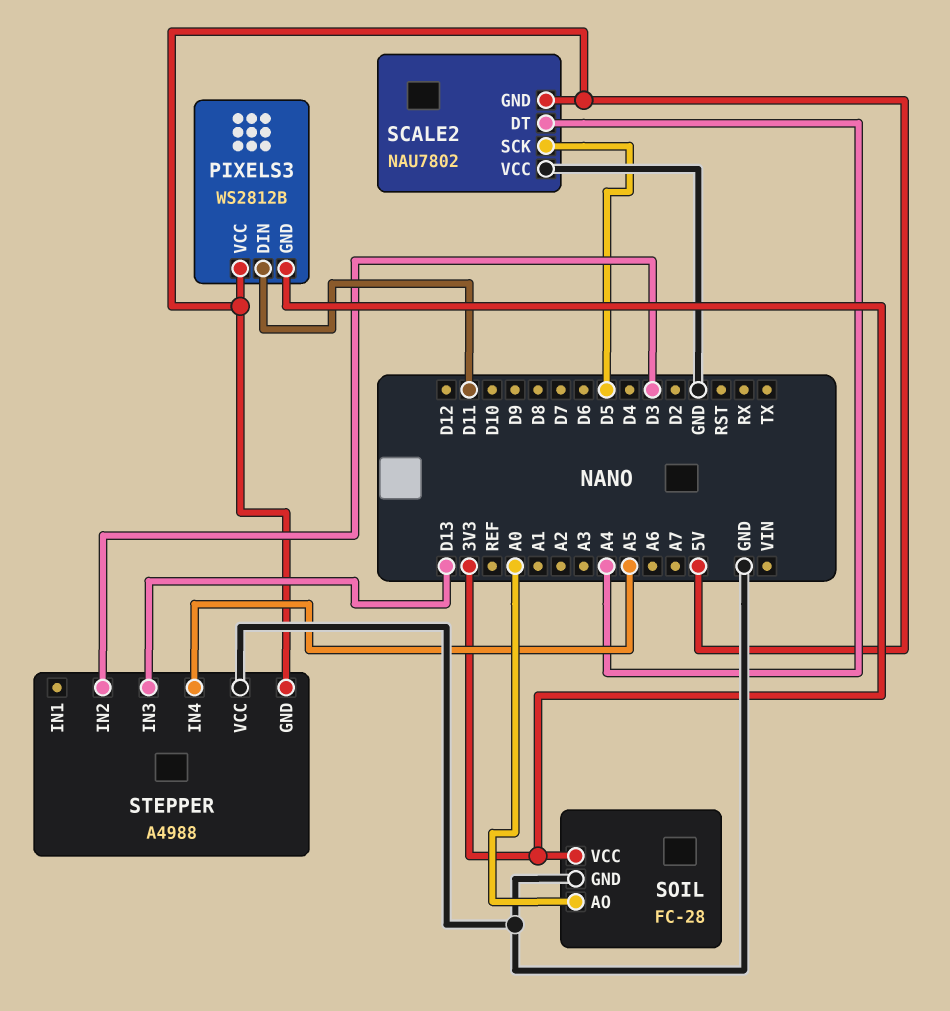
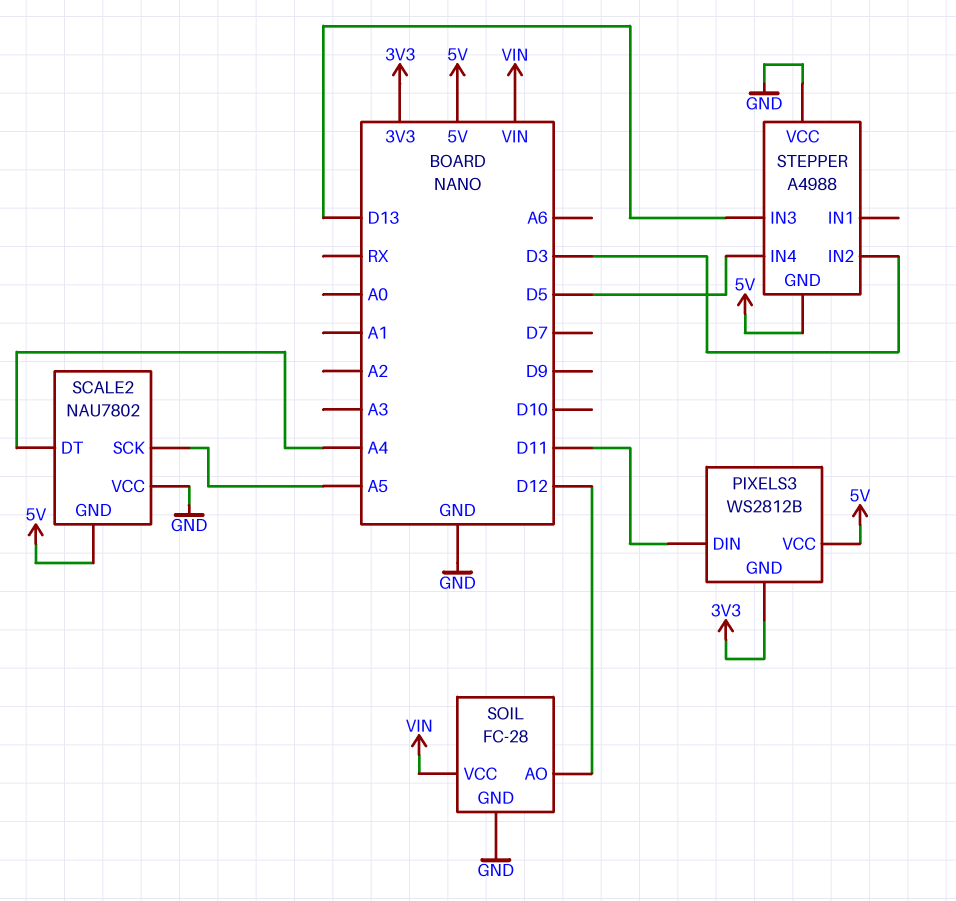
SCALE2 pin SCK: D5 -> A5
SOIL pin AO: A0 -> D12
SOIL pin VCC: 3V3 -> VIN
STEPPER pin IN4: A5 -> D5

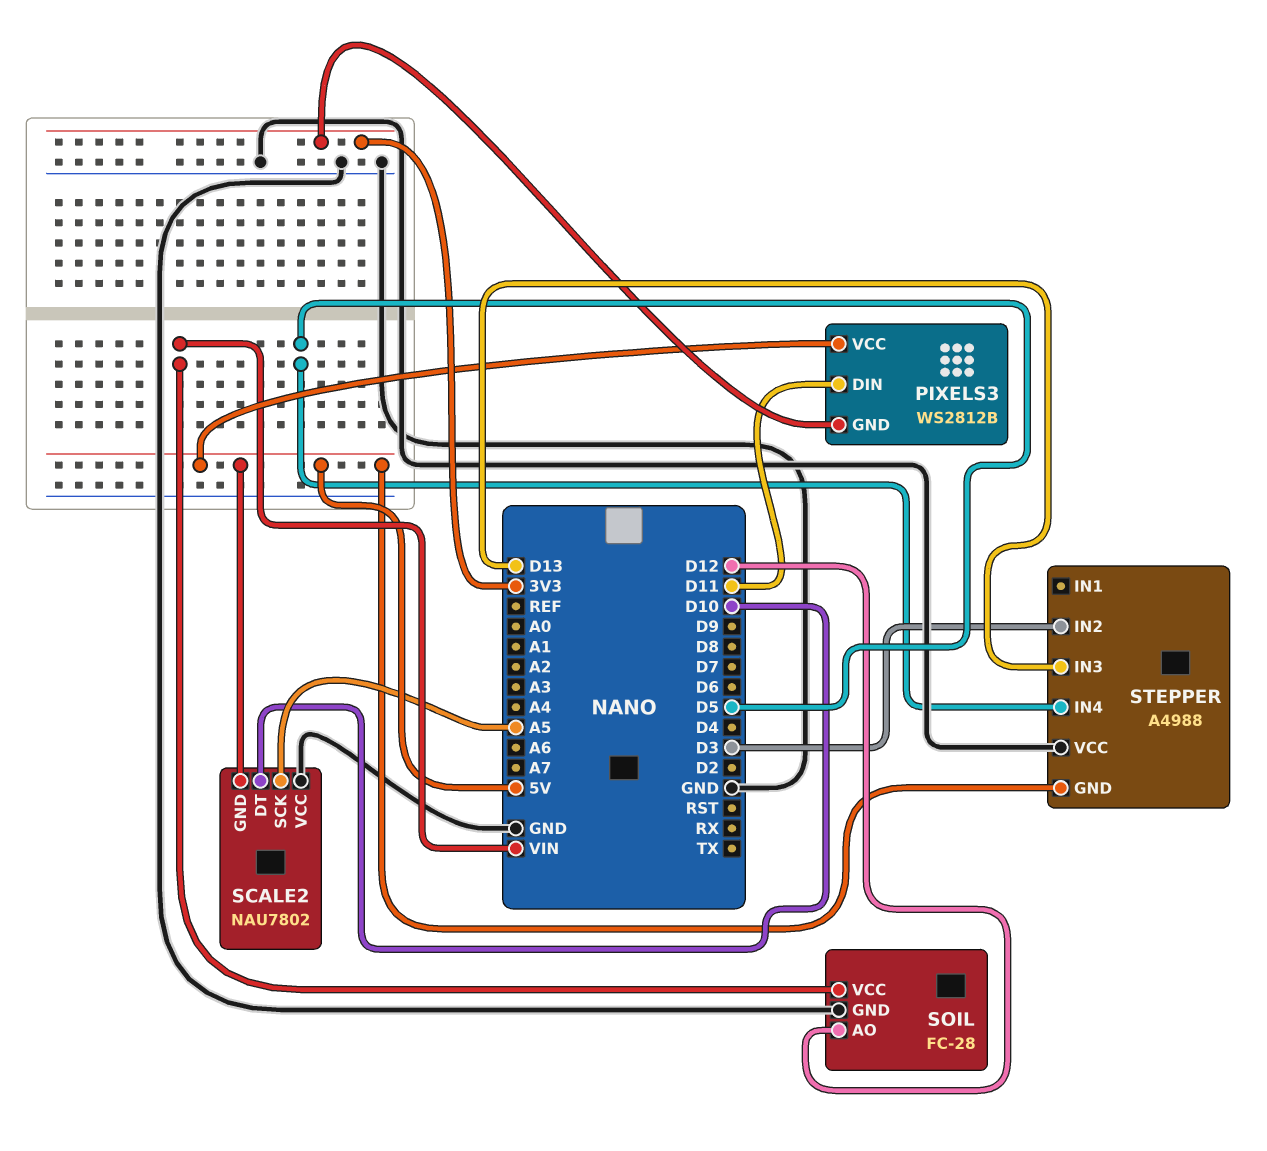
SCALE2 pin DT: A4 -> D10

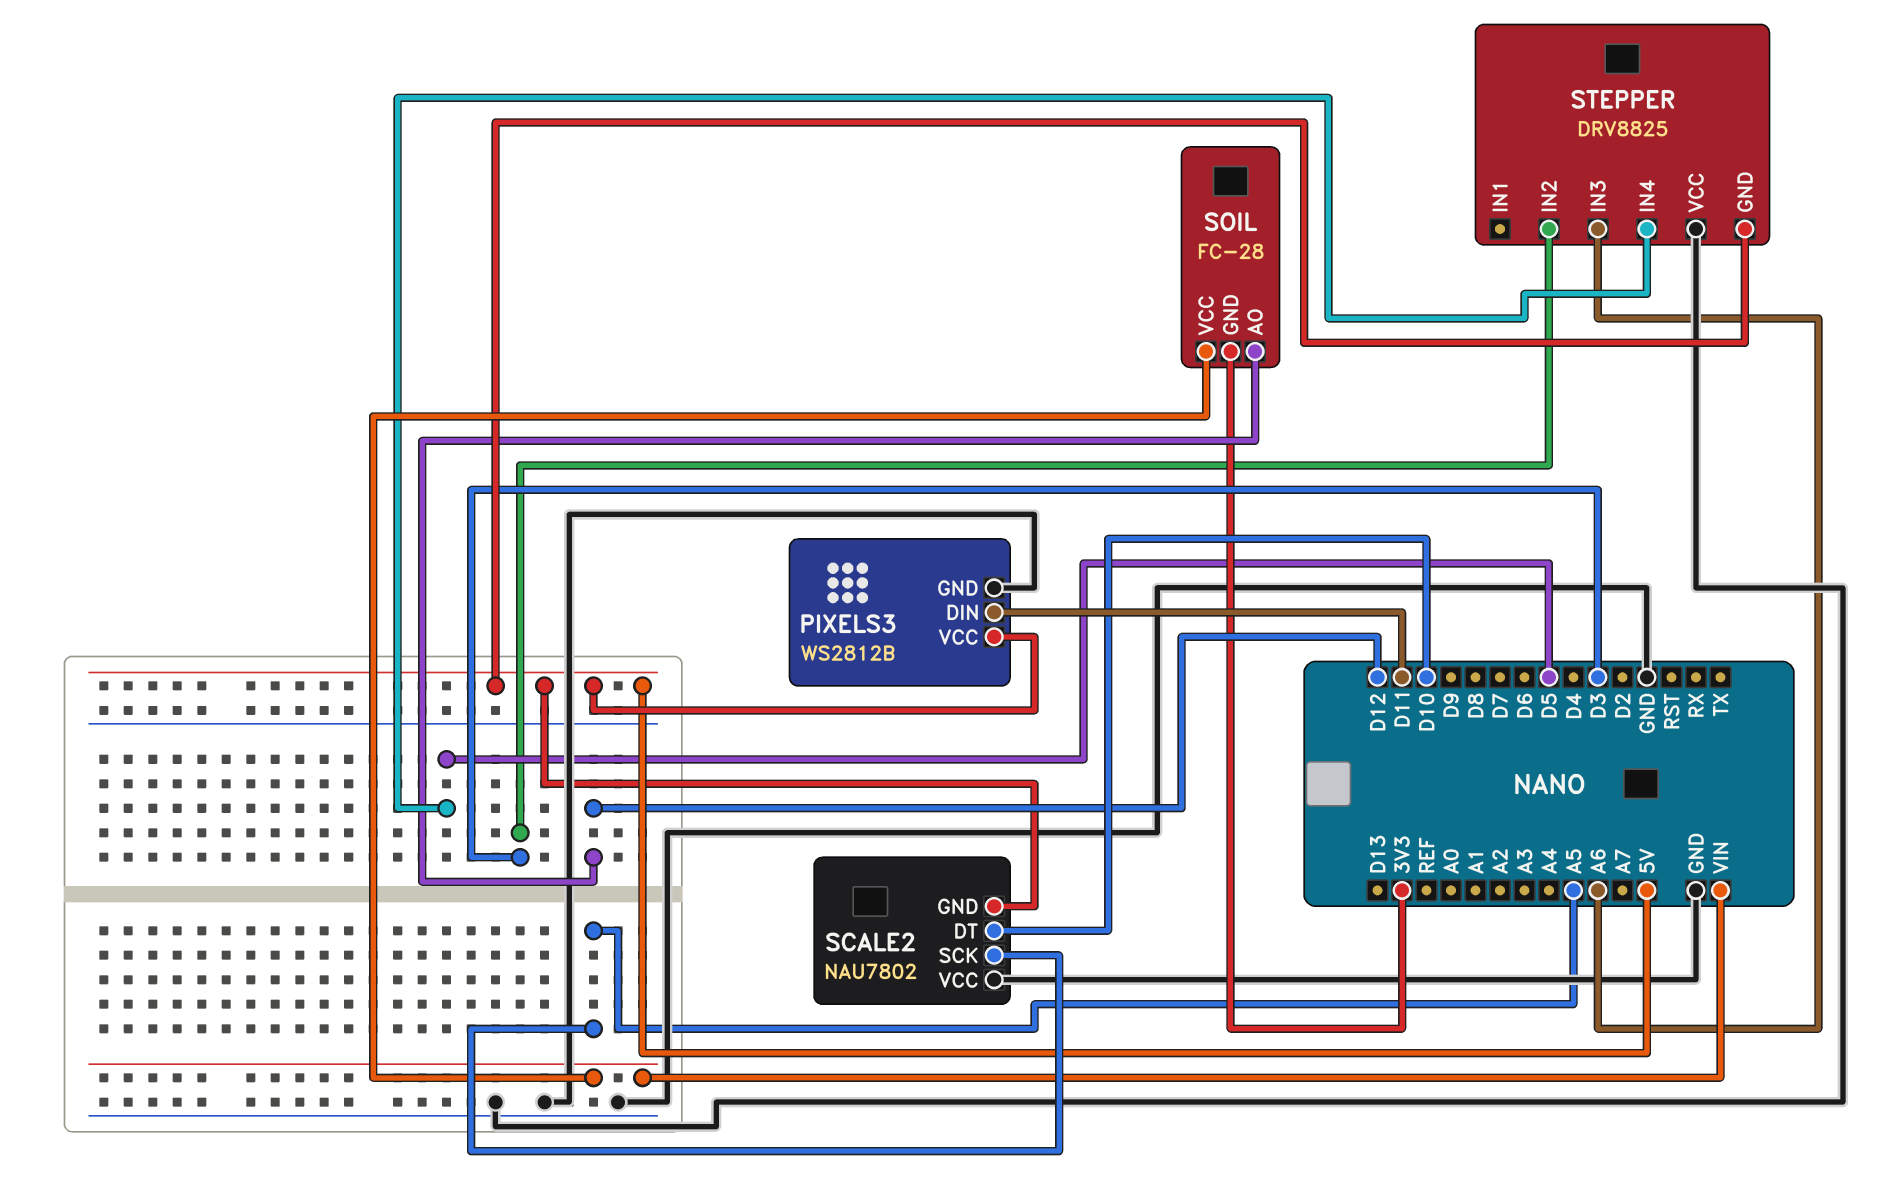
PIXELS3 pin GND: 3V3 -> GND
SOIL pin GND: GND -> 3V3
STEPPER: A4988 -> DRV8825
STEPPER pin IN3: D13 -> A6

